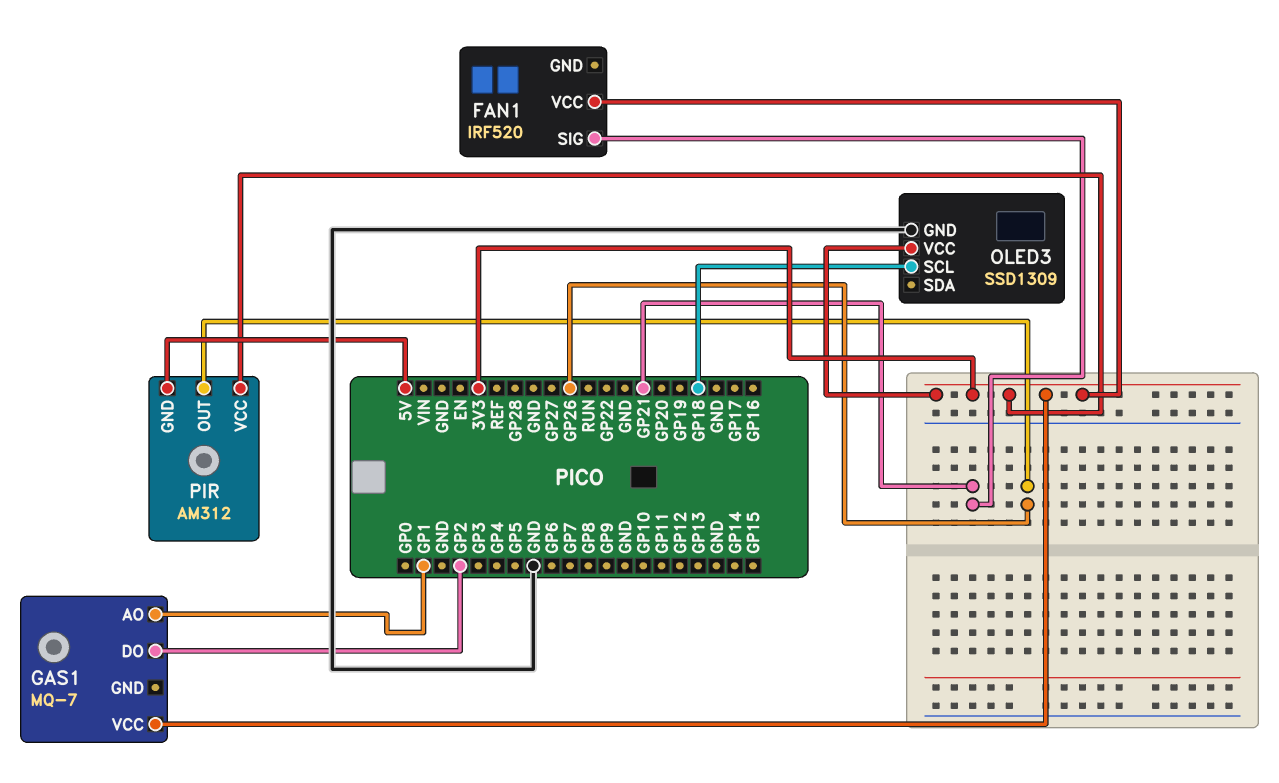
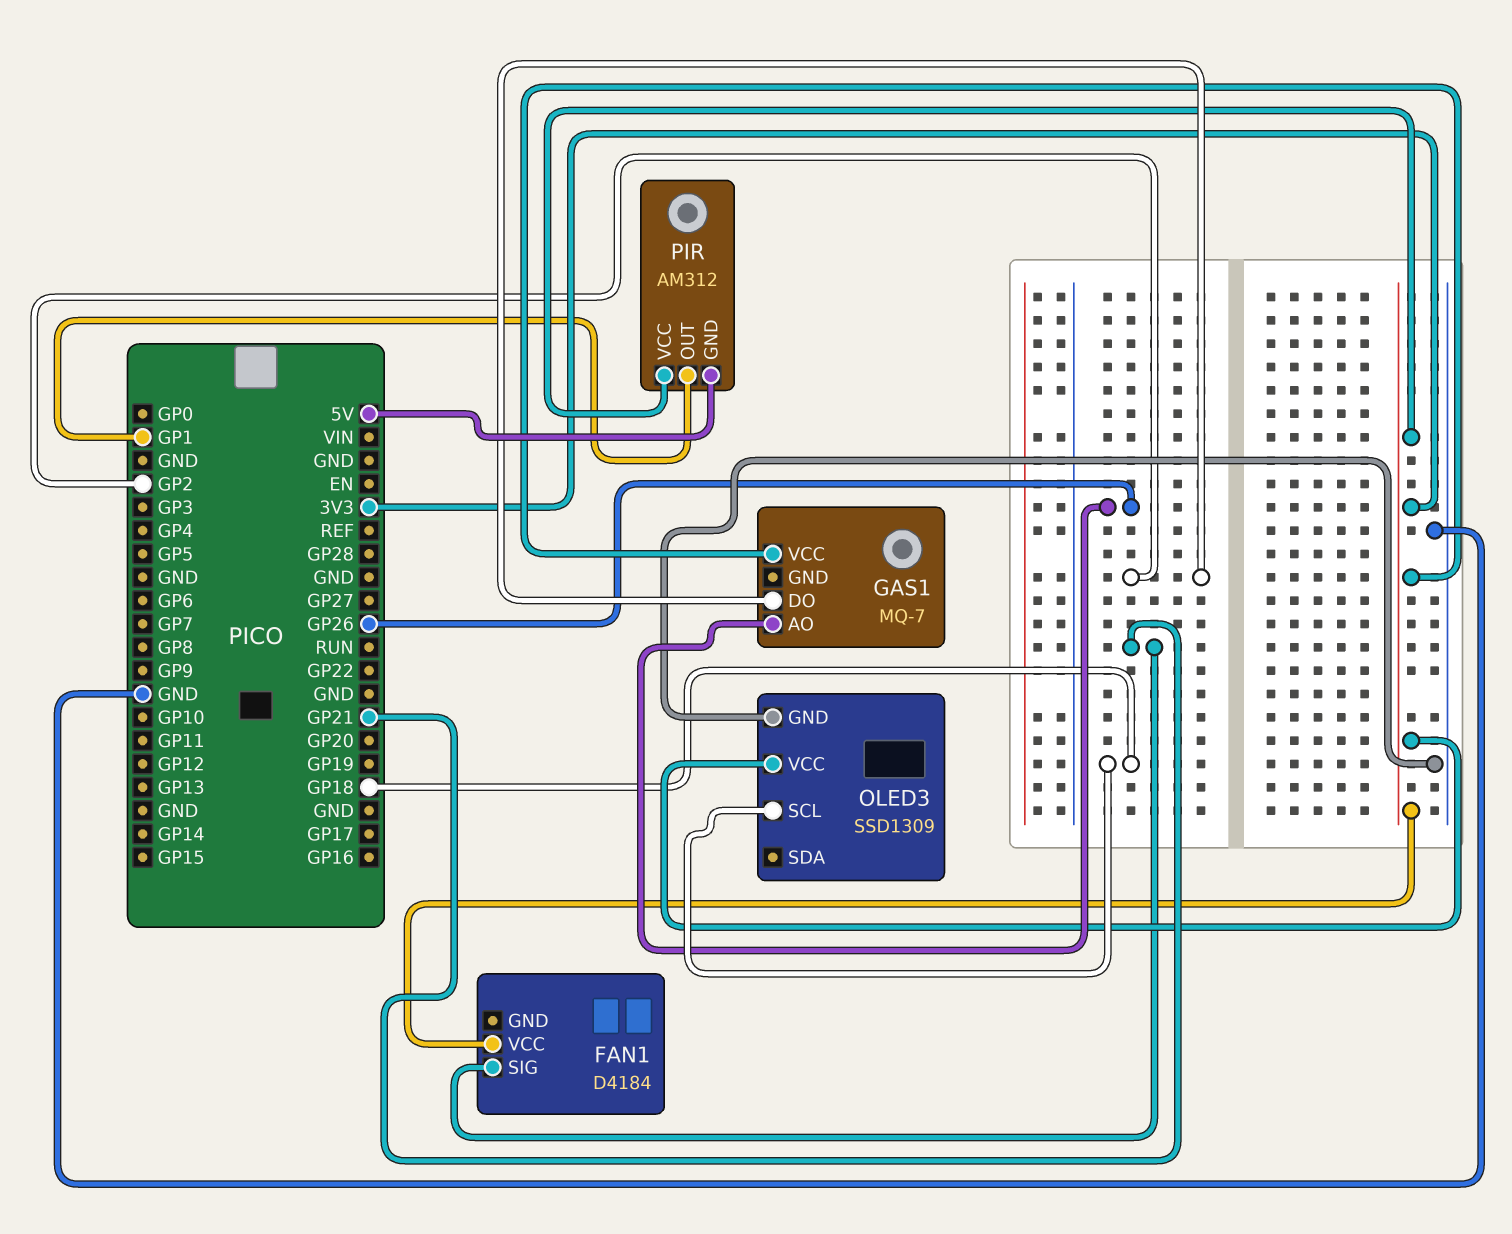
FAN1: IRF520 -> D4184
GAS1 pin AO: GP1 -> GP26
PIR pin OUT: GP26 -> GP1

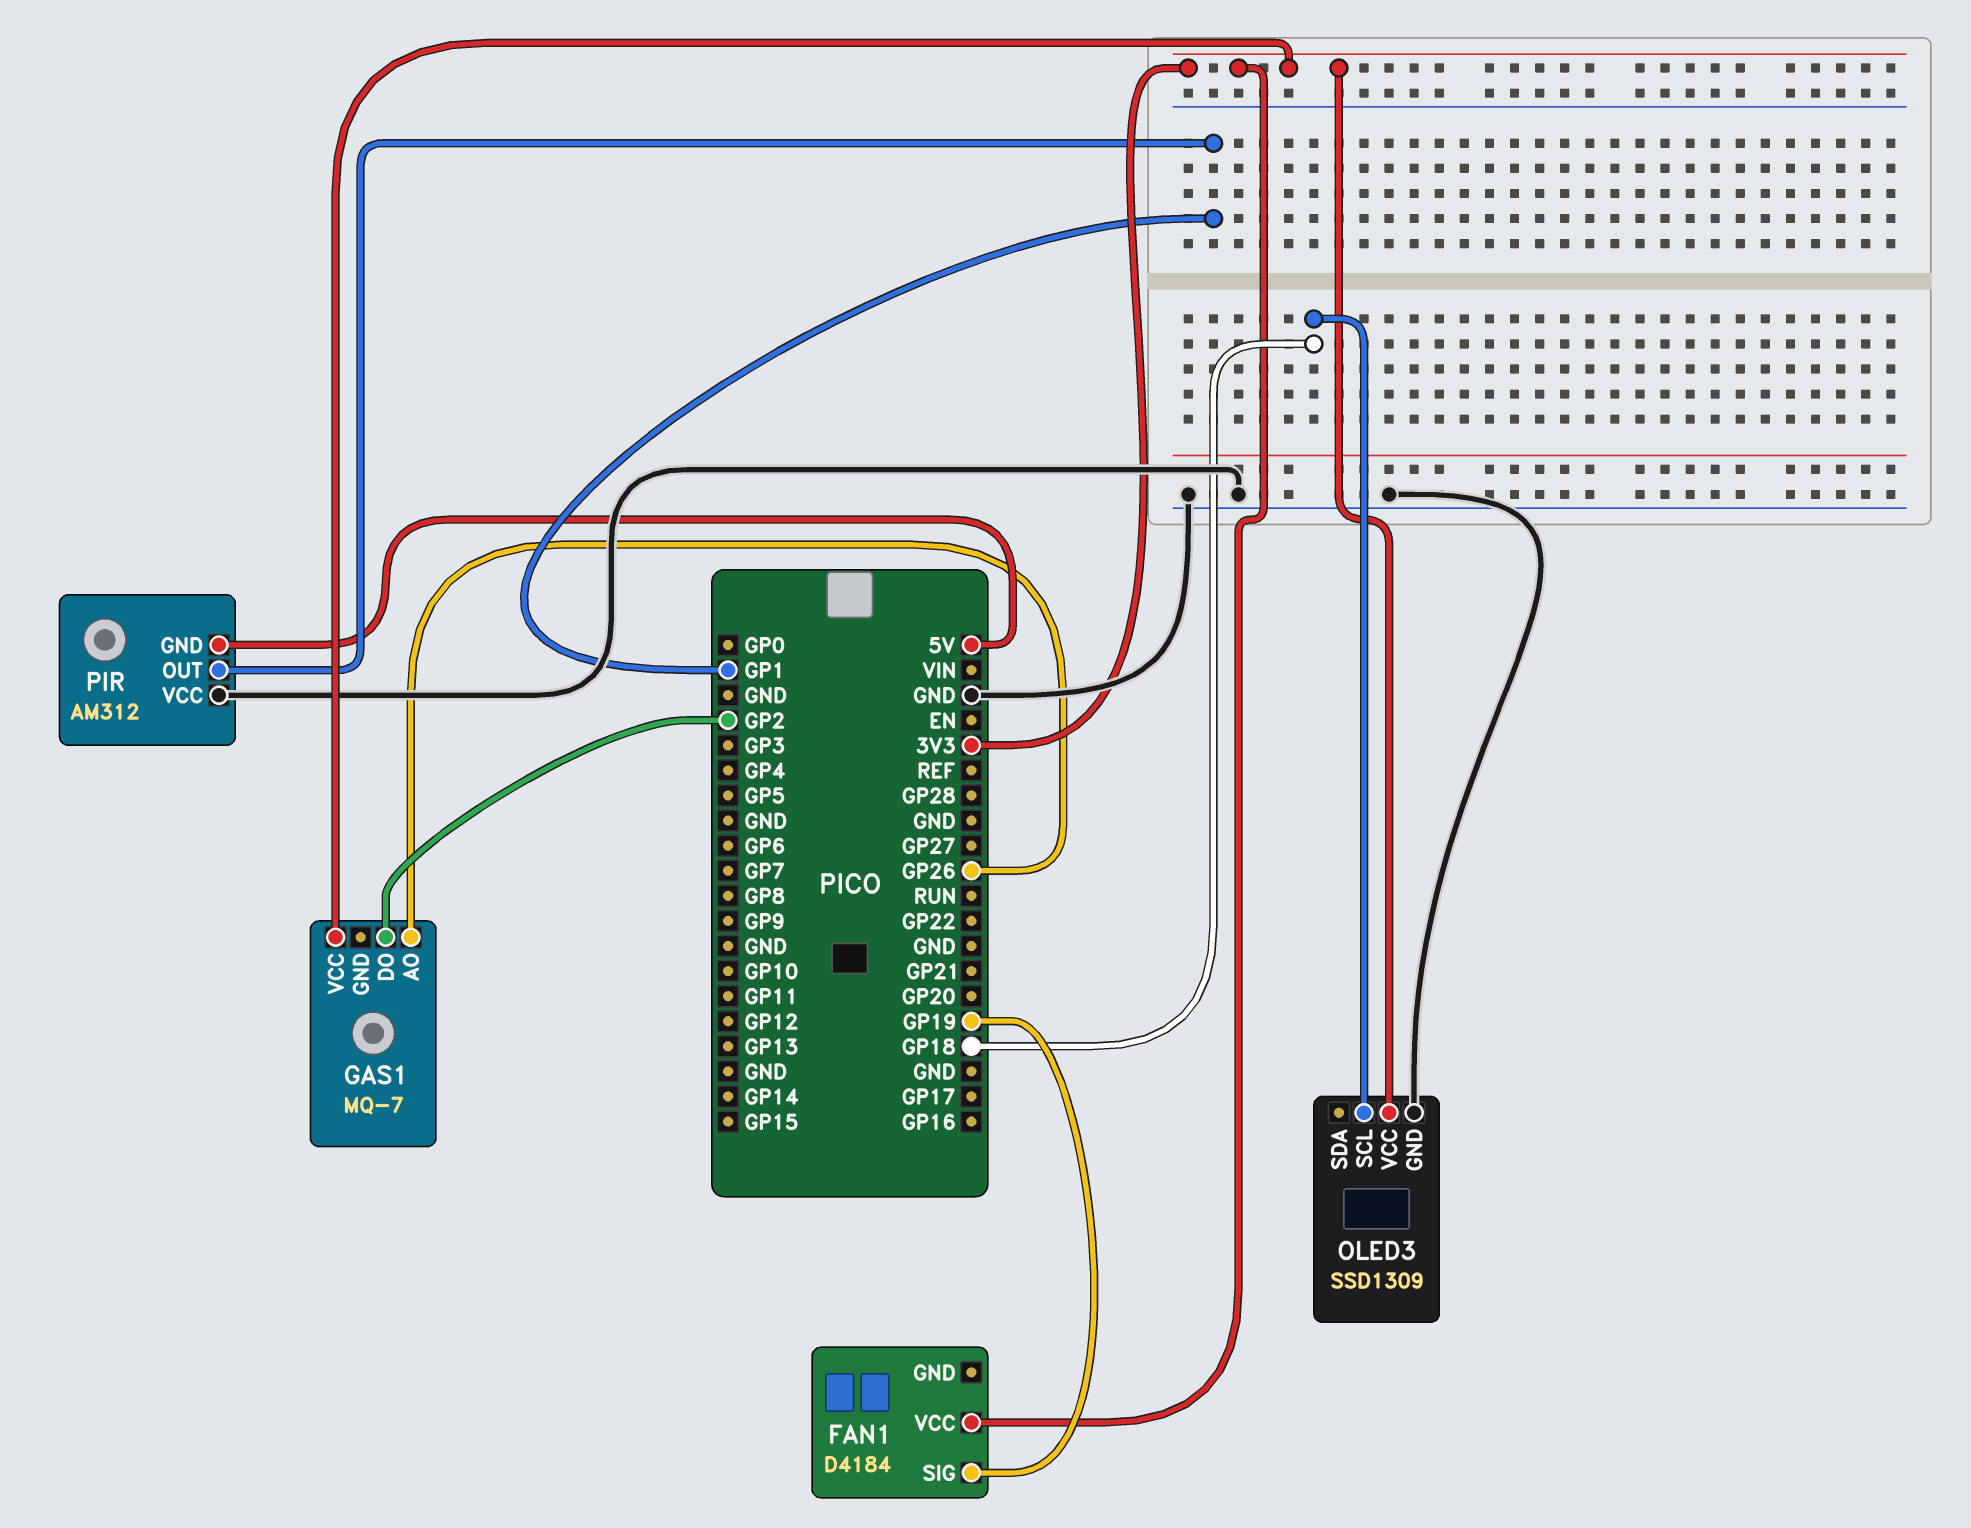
FAN1 pin SIG: GP21 -> GP19
PIR pin VCC: 3V3 -> GND

